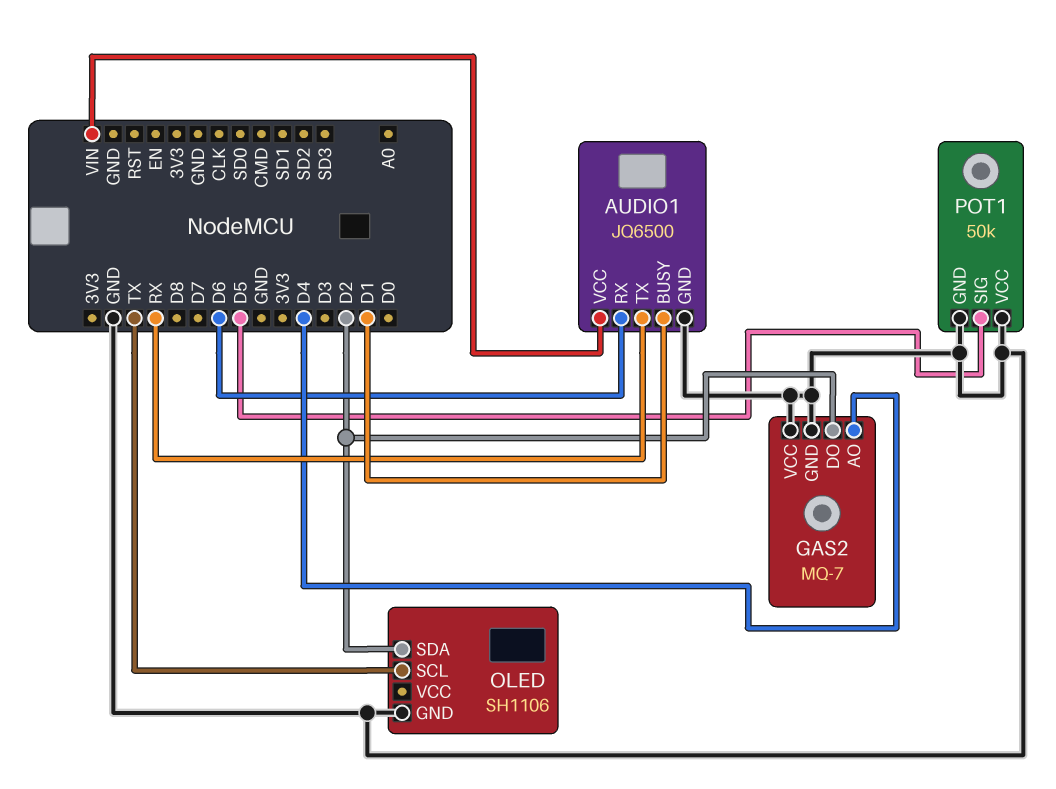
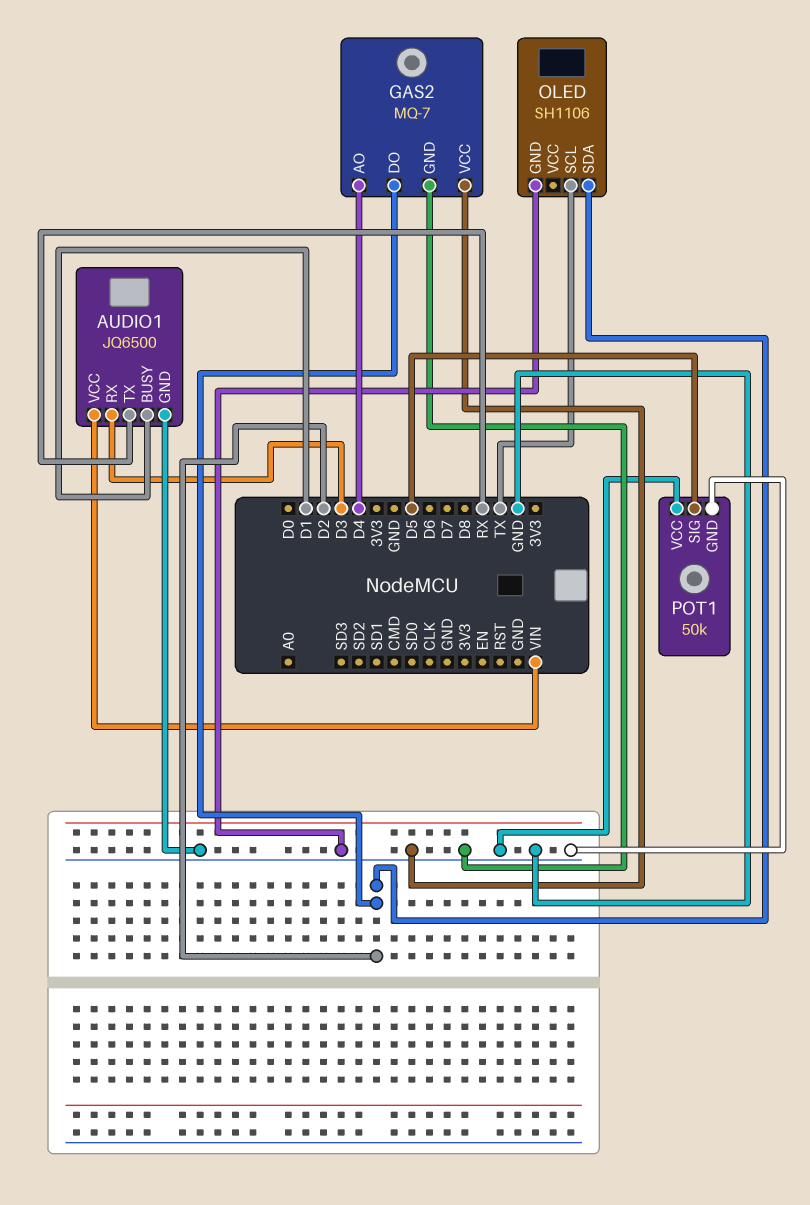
AUDIO1 pin RX: D6 -> D3

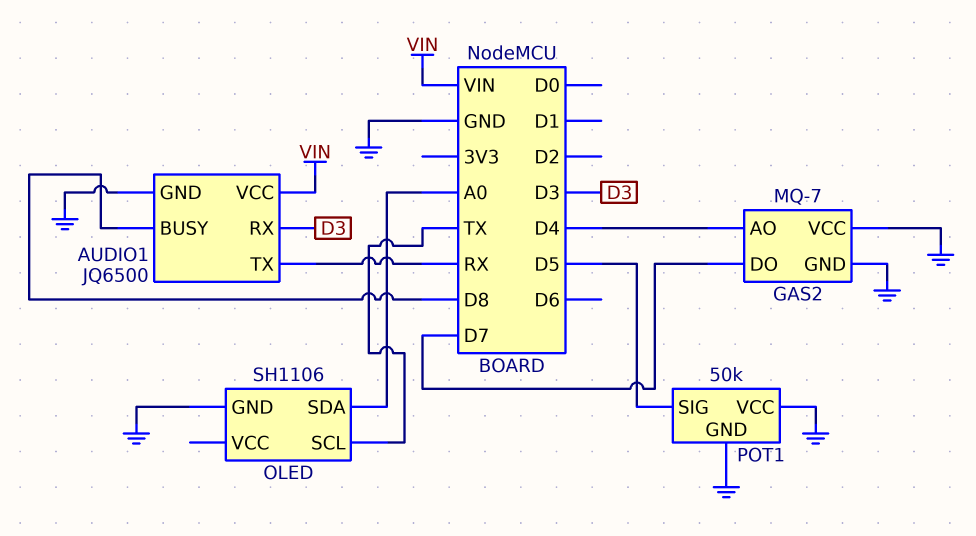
AUDIO1 pin BUSY: D1 -> D8
GAS2 pin DO: D2 -> D7
OLED pin SDA: D2 -> A0

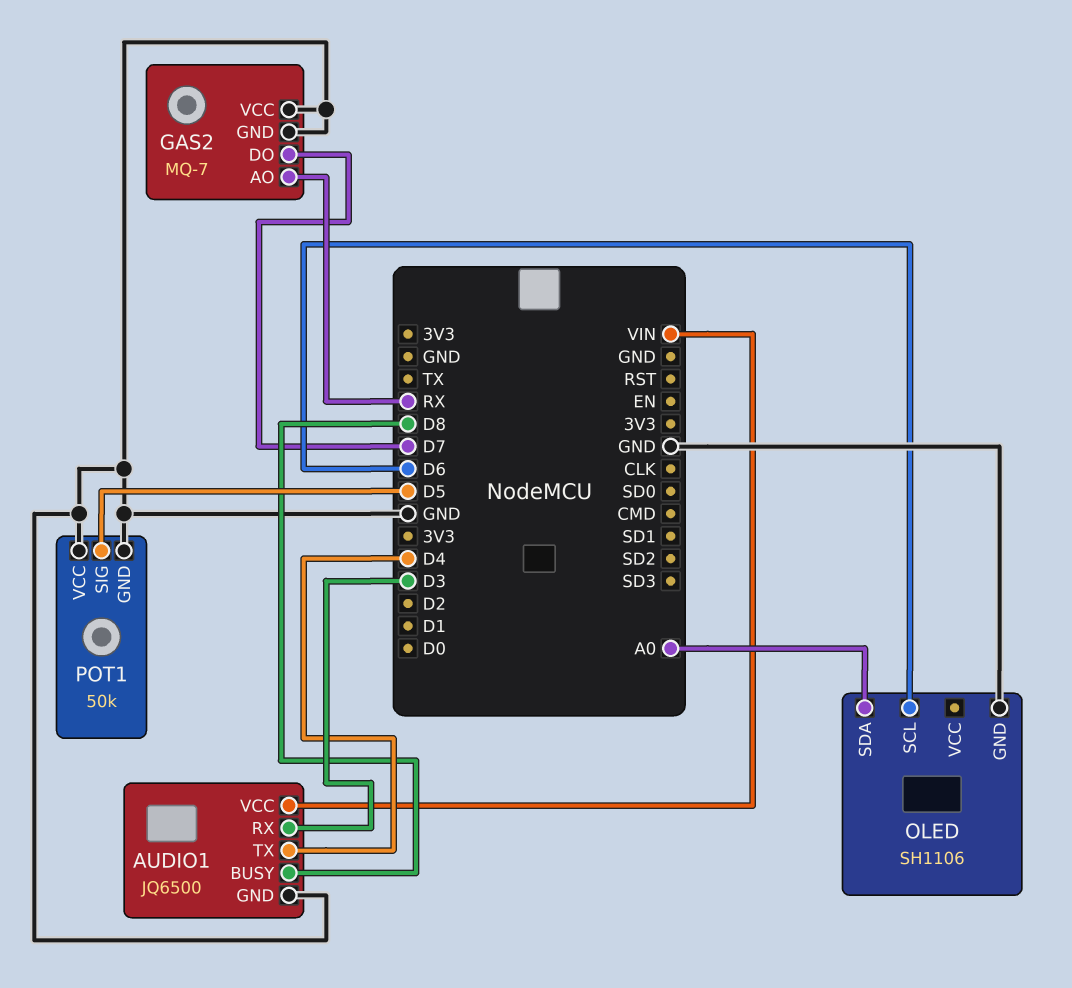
AUDIO1 pin TX: RX -> D4
GAS2 pin AO: D4 -> RX
OLED pin SCL: TX -> D6

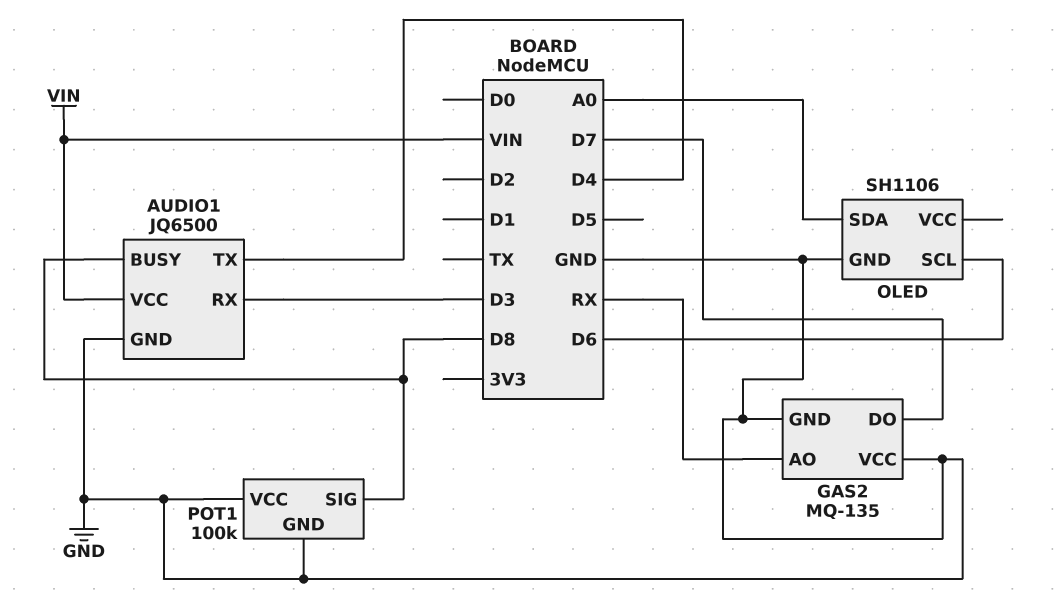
GAS2: MQ-7 -> MQ-135
POT1: 50k -> 100k
POT1 pin SIG: D5 -> D8

